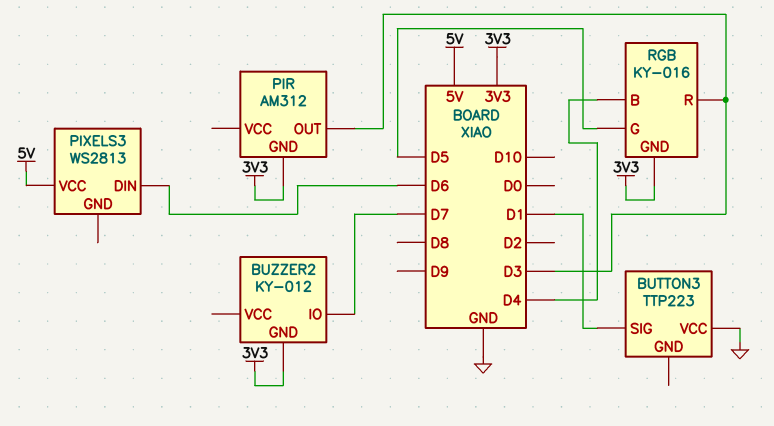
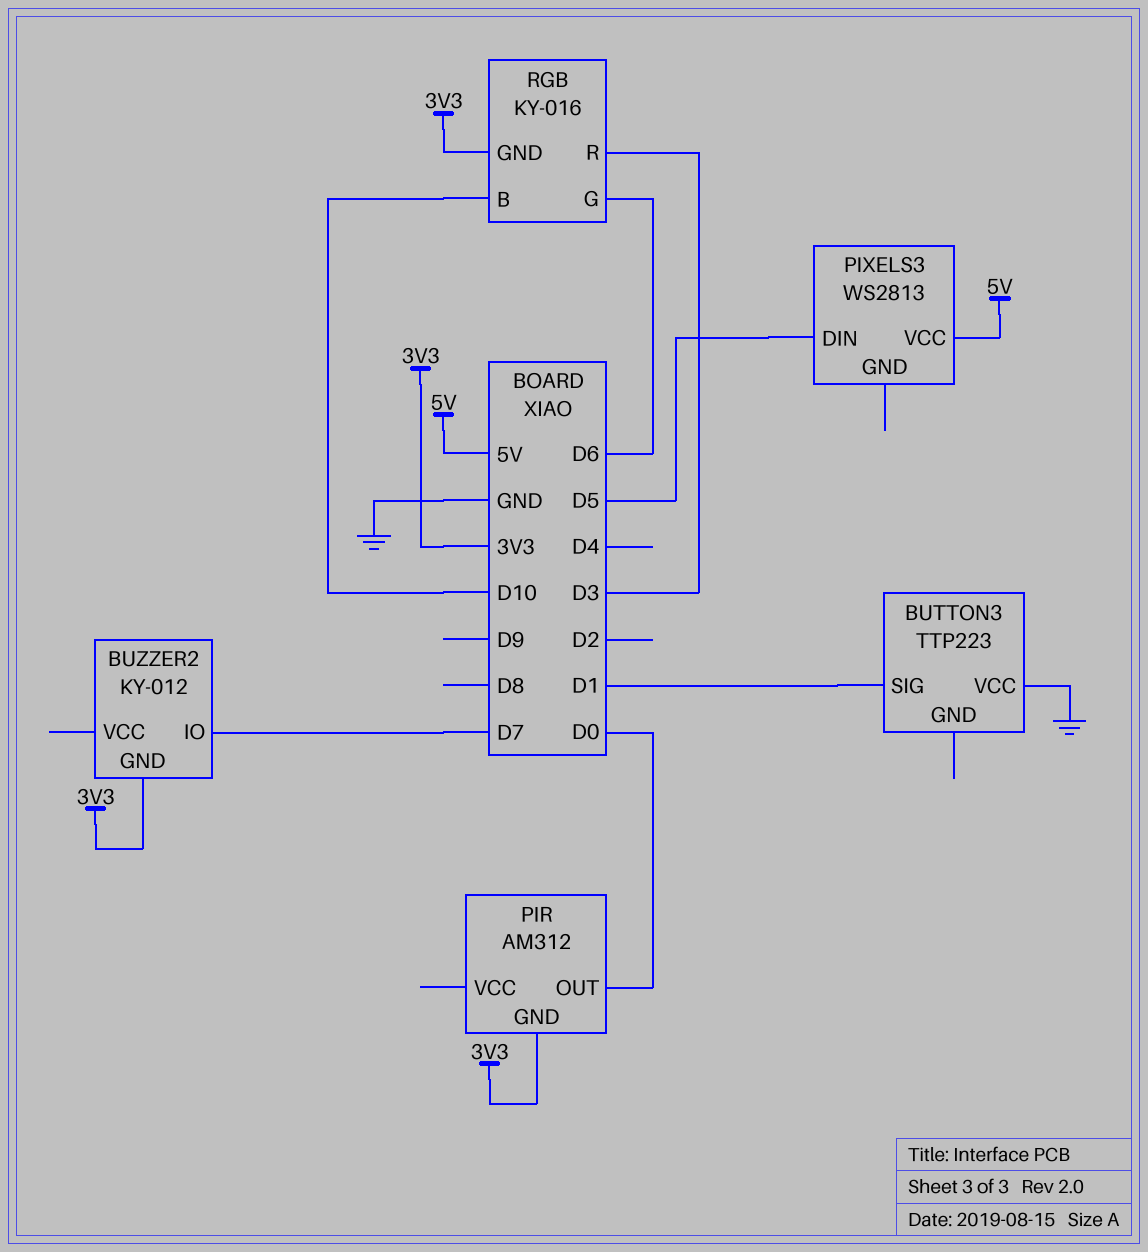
PIR pin OUT: D3 -> D0
PIXELS3 pin DIN: D6 -> D5
RGB pin B: D4 -> D10
RGB pin G: D5 -> D6

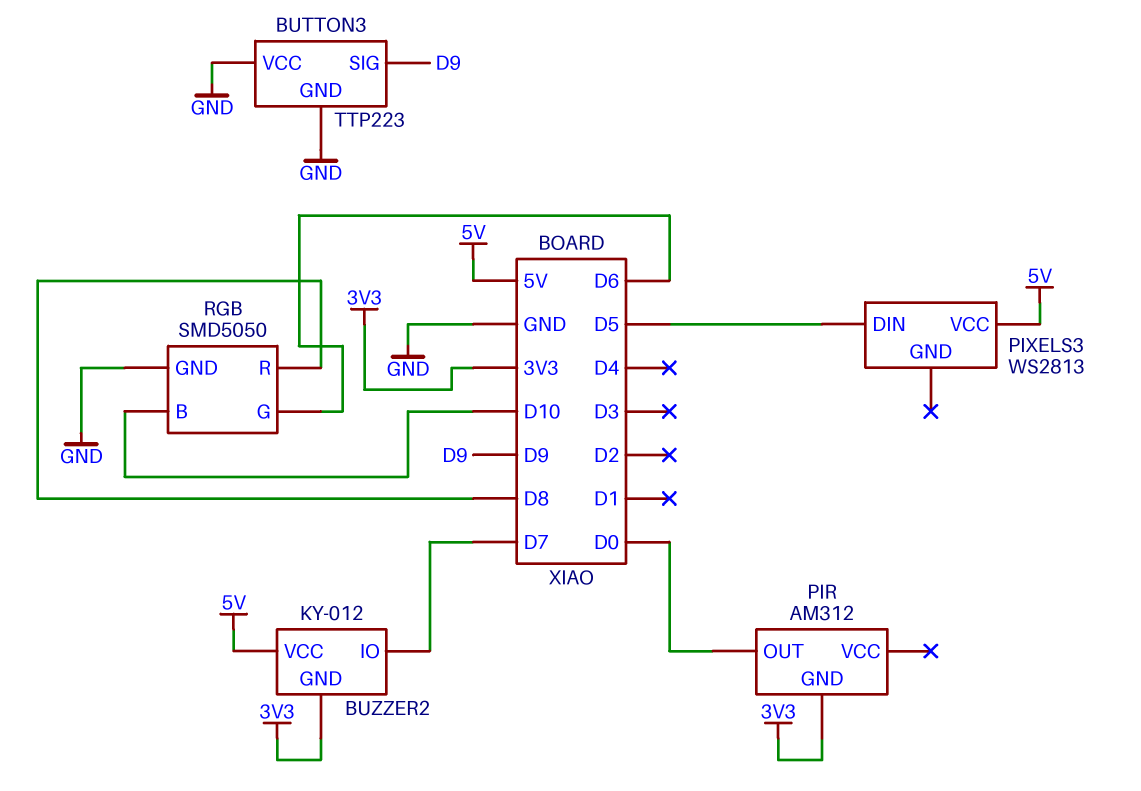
BUTTON3 pin GND: none -> GND
BUTTON3 pin SIG: D1 -> D9
BUZZER2 pin VCC: none -> 5V
RGB: KY-016 -> SMD5050
RGB pin GND: 3V3 -> GND
RGB pin R: D3 -> D8

